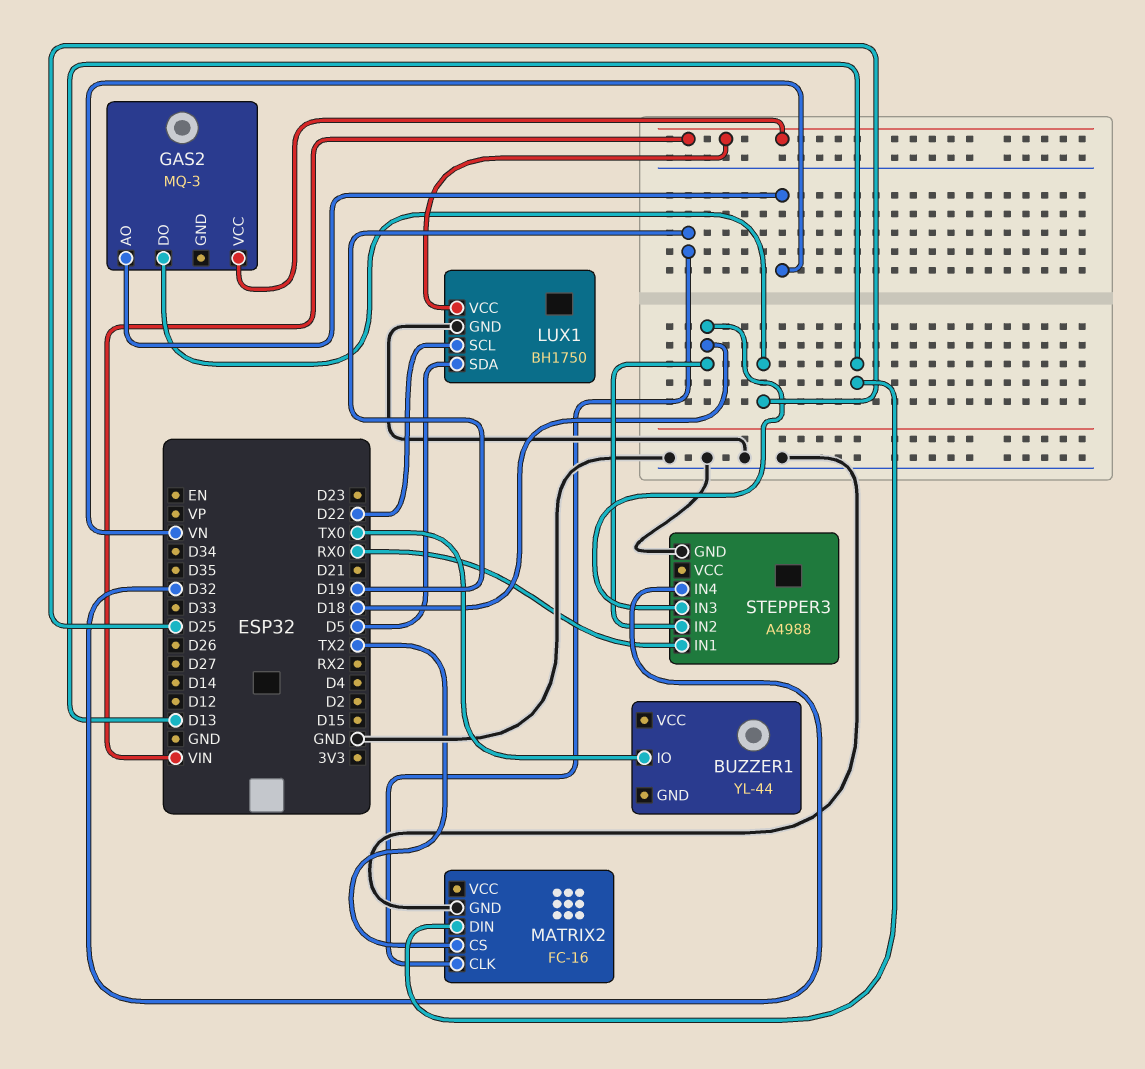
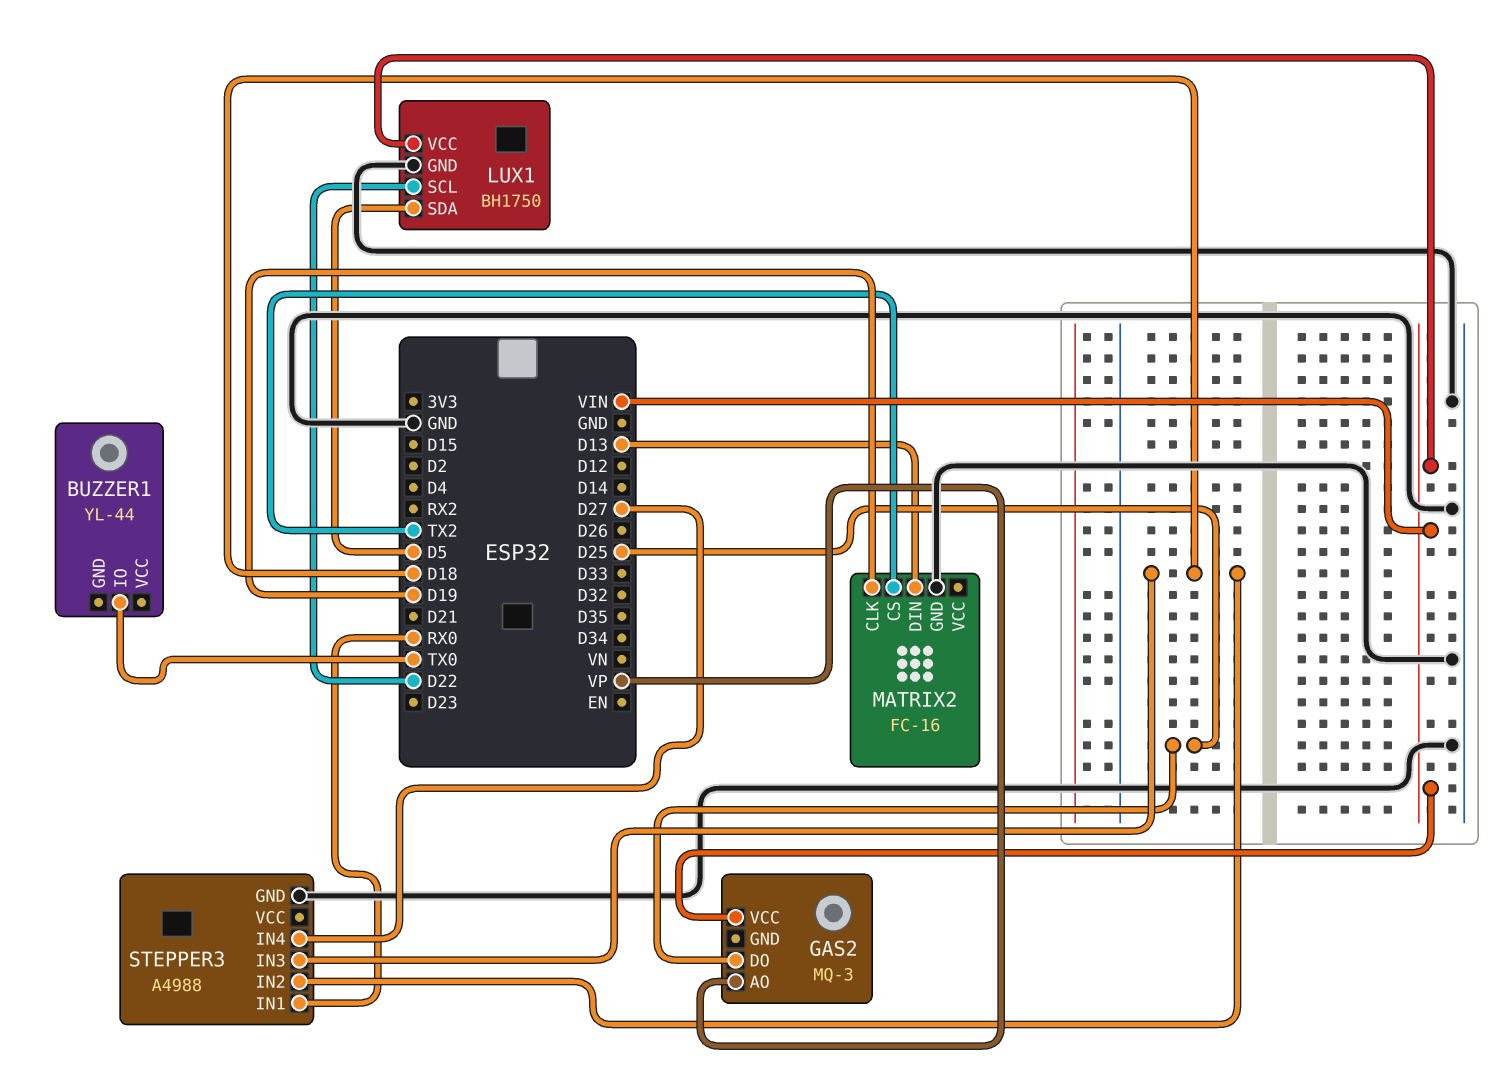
GAS2 pin AO: VN -> VP
STEPPER3 pin IN4: D32 -> D27

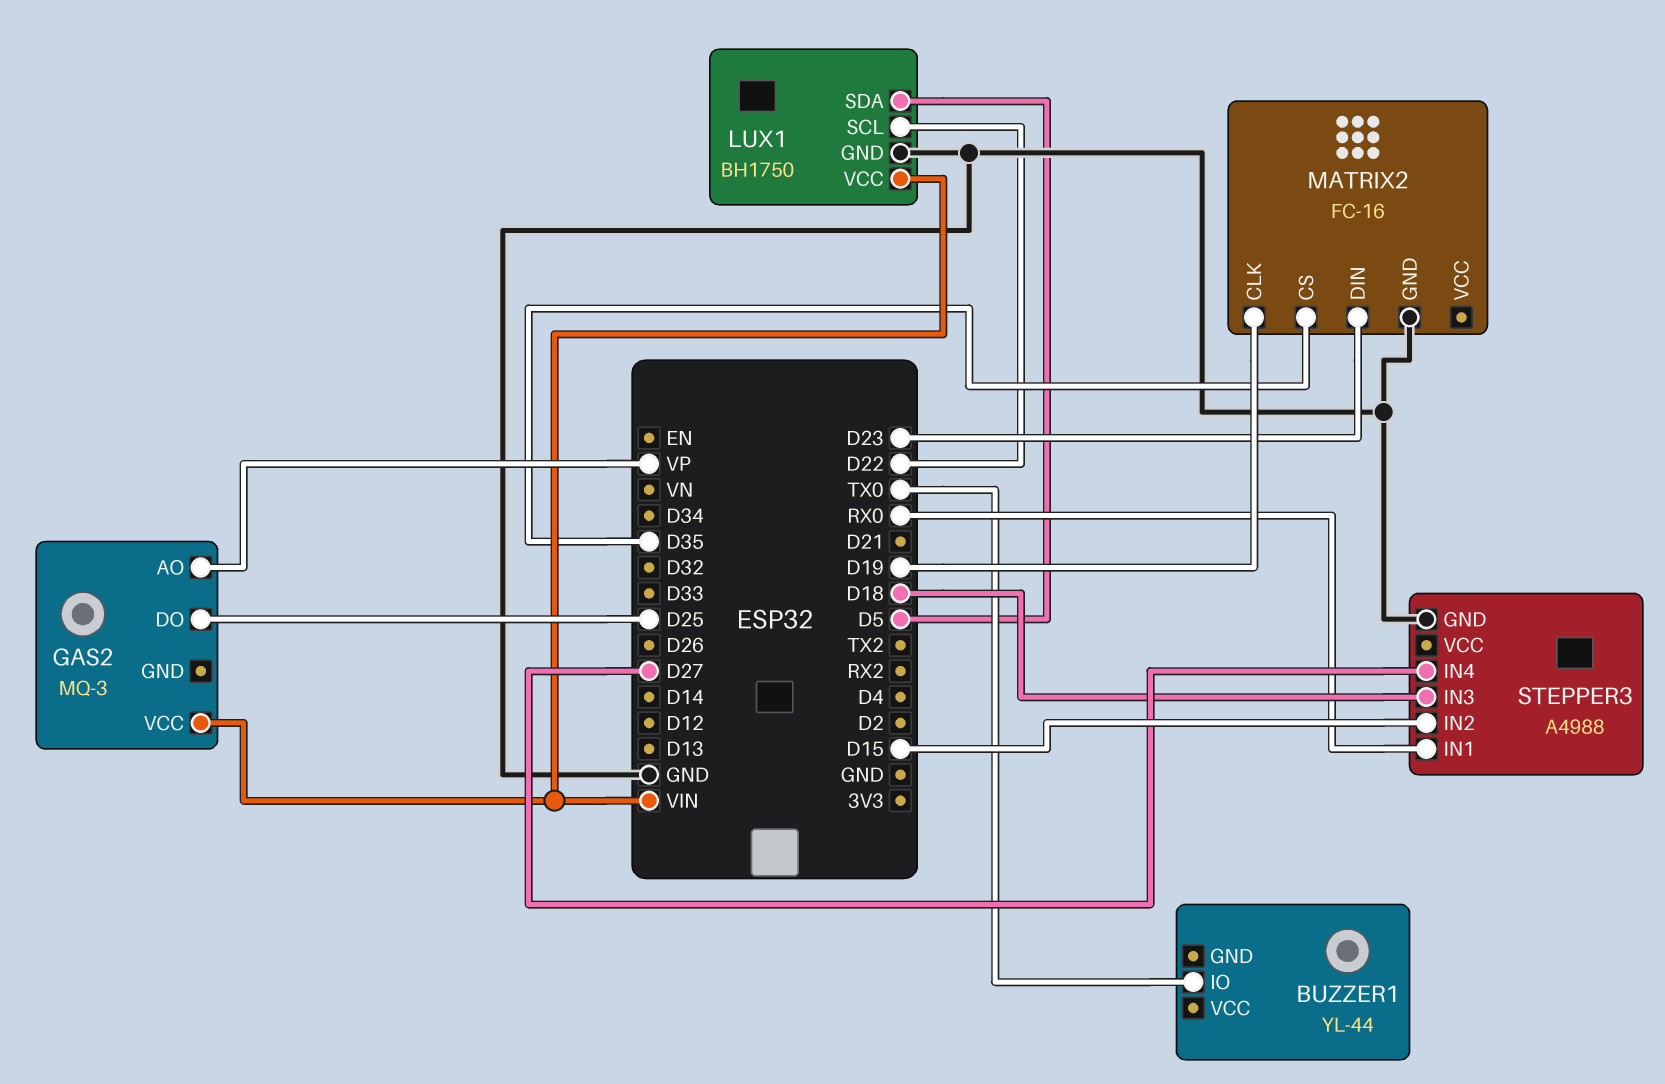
MATRIX2 pin CS: TX2 -> D35
MATRIX2 pin DIN: D13 -> D23
STEPPER3 pin IN2: D18 -> D15

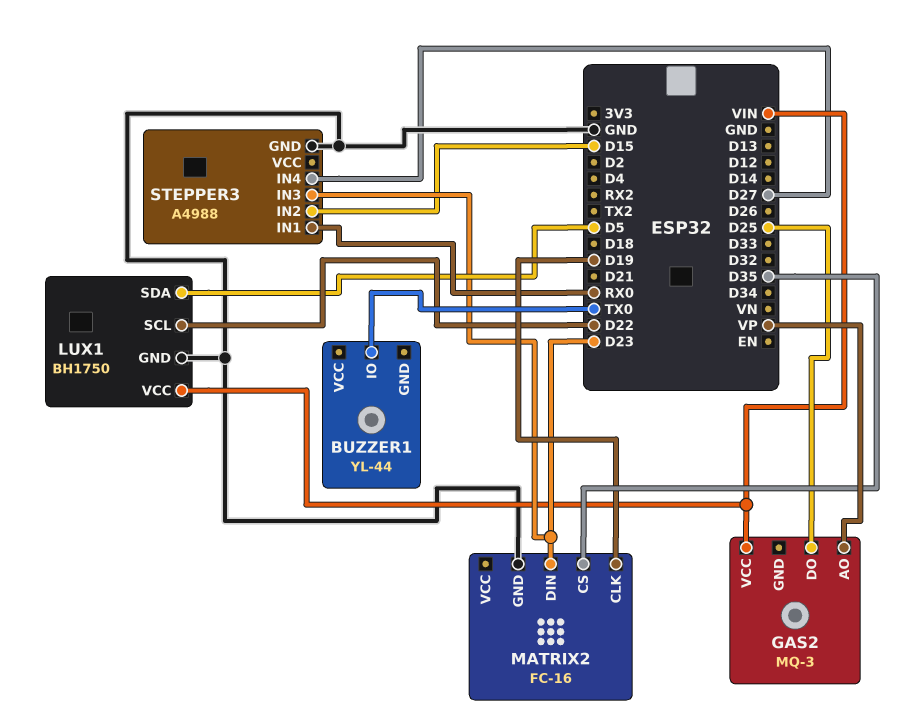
STEPPER3 pin IN3: D18 -> D23

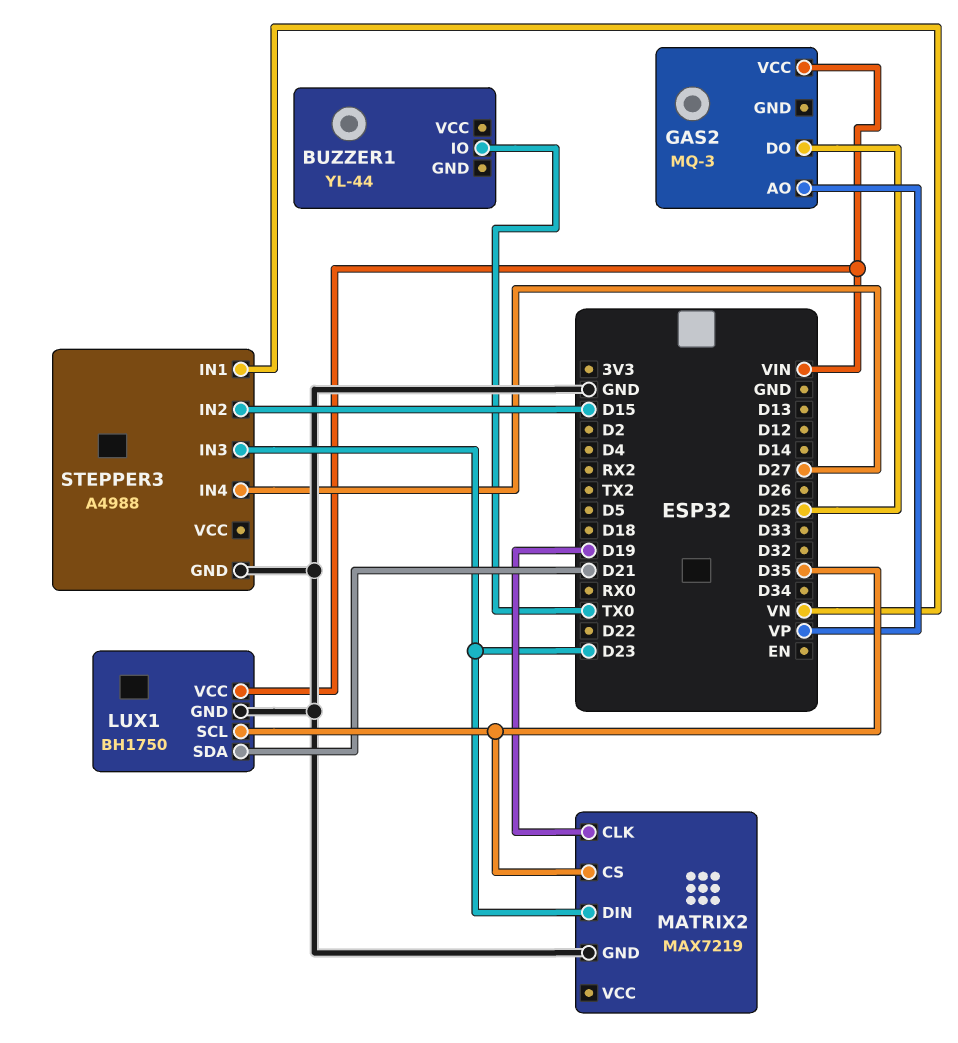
LUX1 pin SCL: D22 -> D35
LUX1 pin SDA: D5 -> D21
MATRIX2: FC-16 -> MAX7219
STEPPER3 pin IN1: RX0 -> VN

